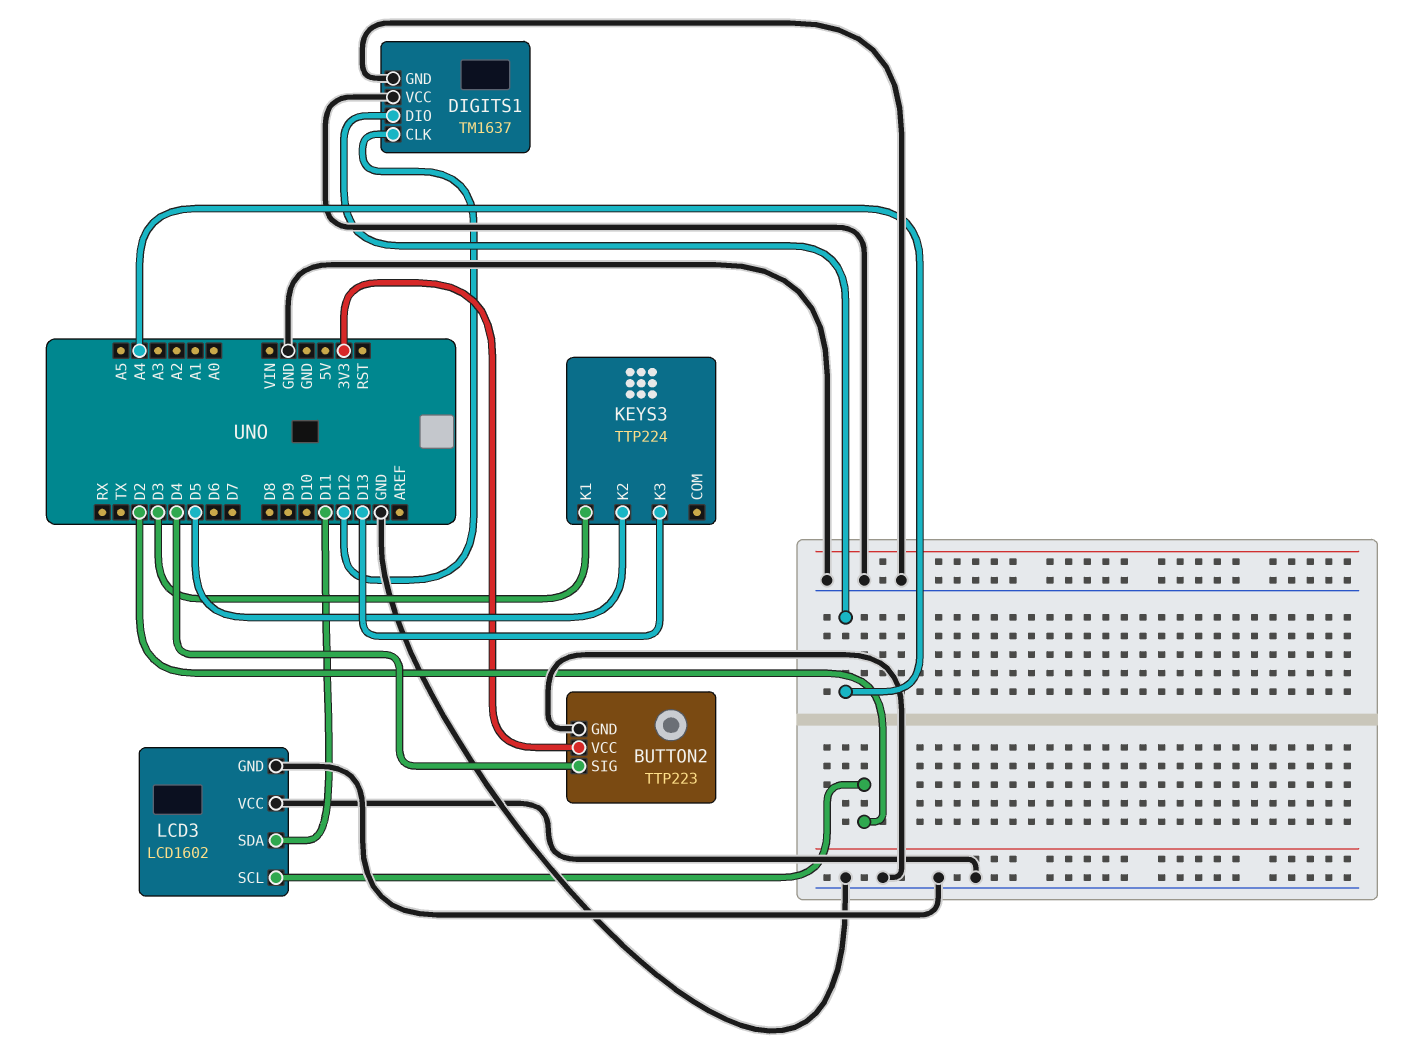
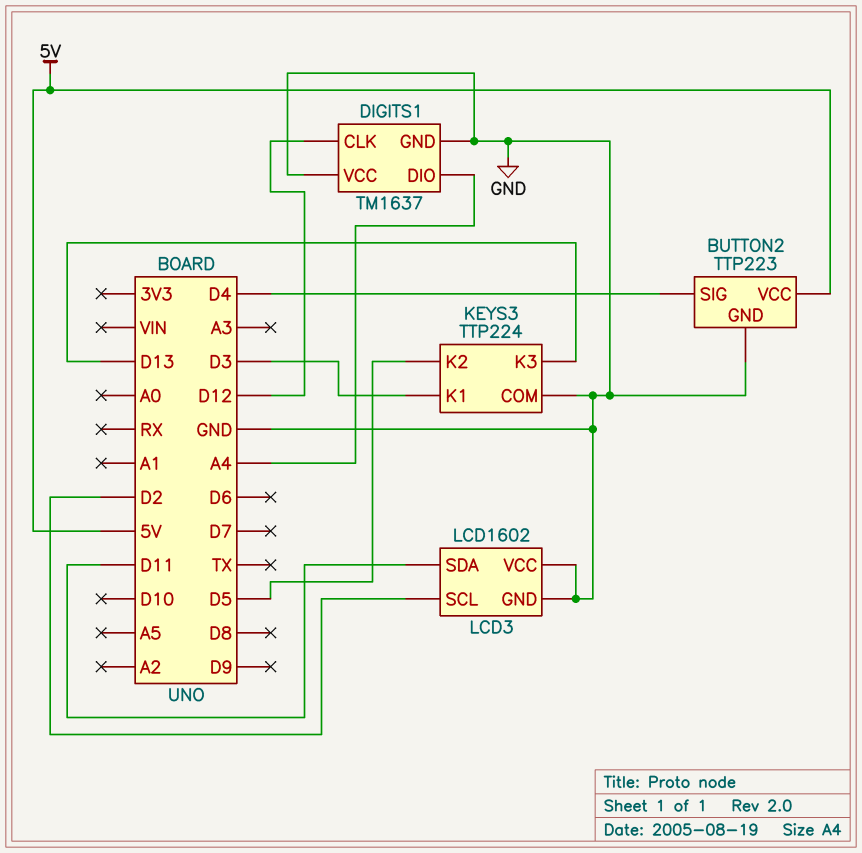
BUTTON2 pin VCC: 3V3 -> 5V
KEYS3 pin COM: none -> GND

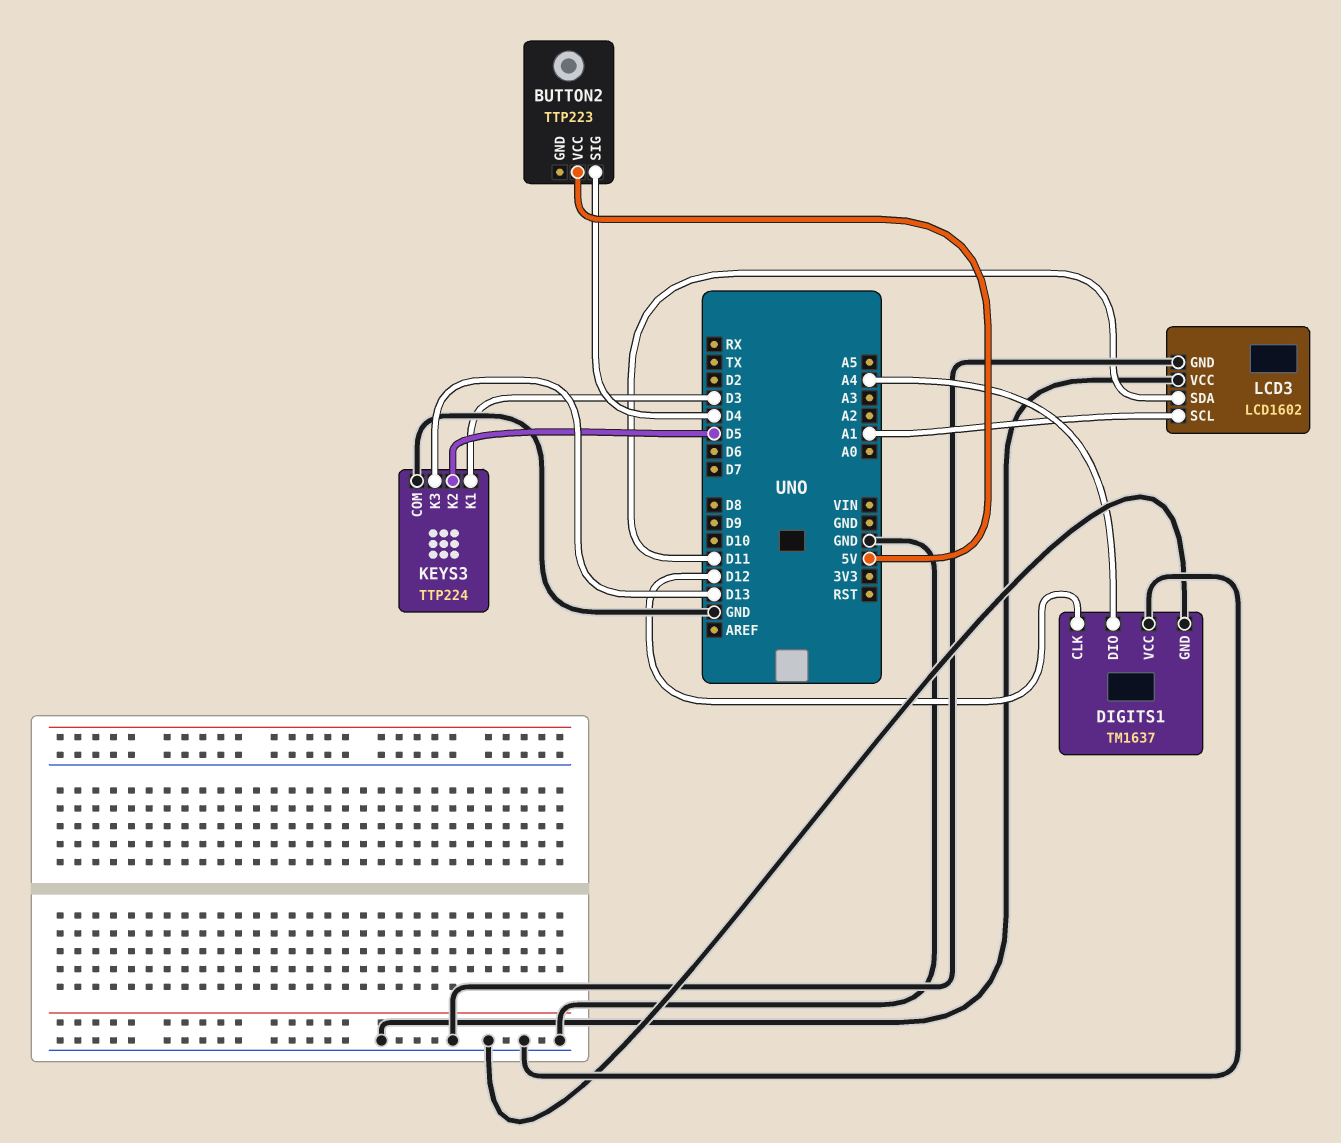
BUTTON2 pin GND: GND -> none
LCD3 pin SCL: D2 -> A1

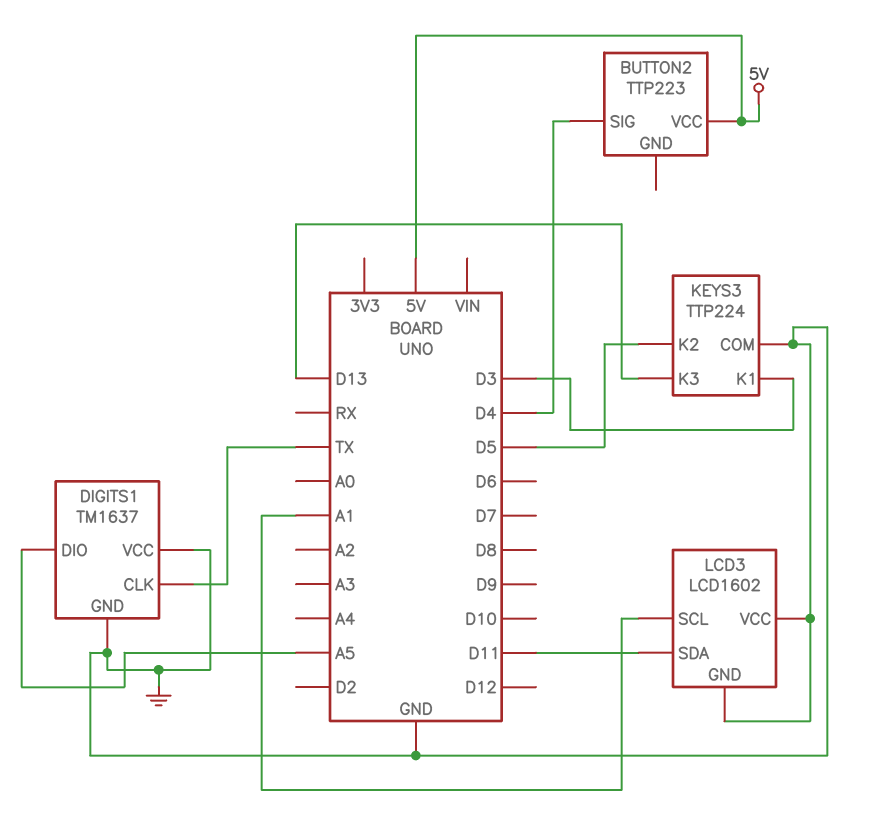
DIGITS1 pin CLK: D12 -> TX
DIGITS1 pin DIO: A4 -> A5

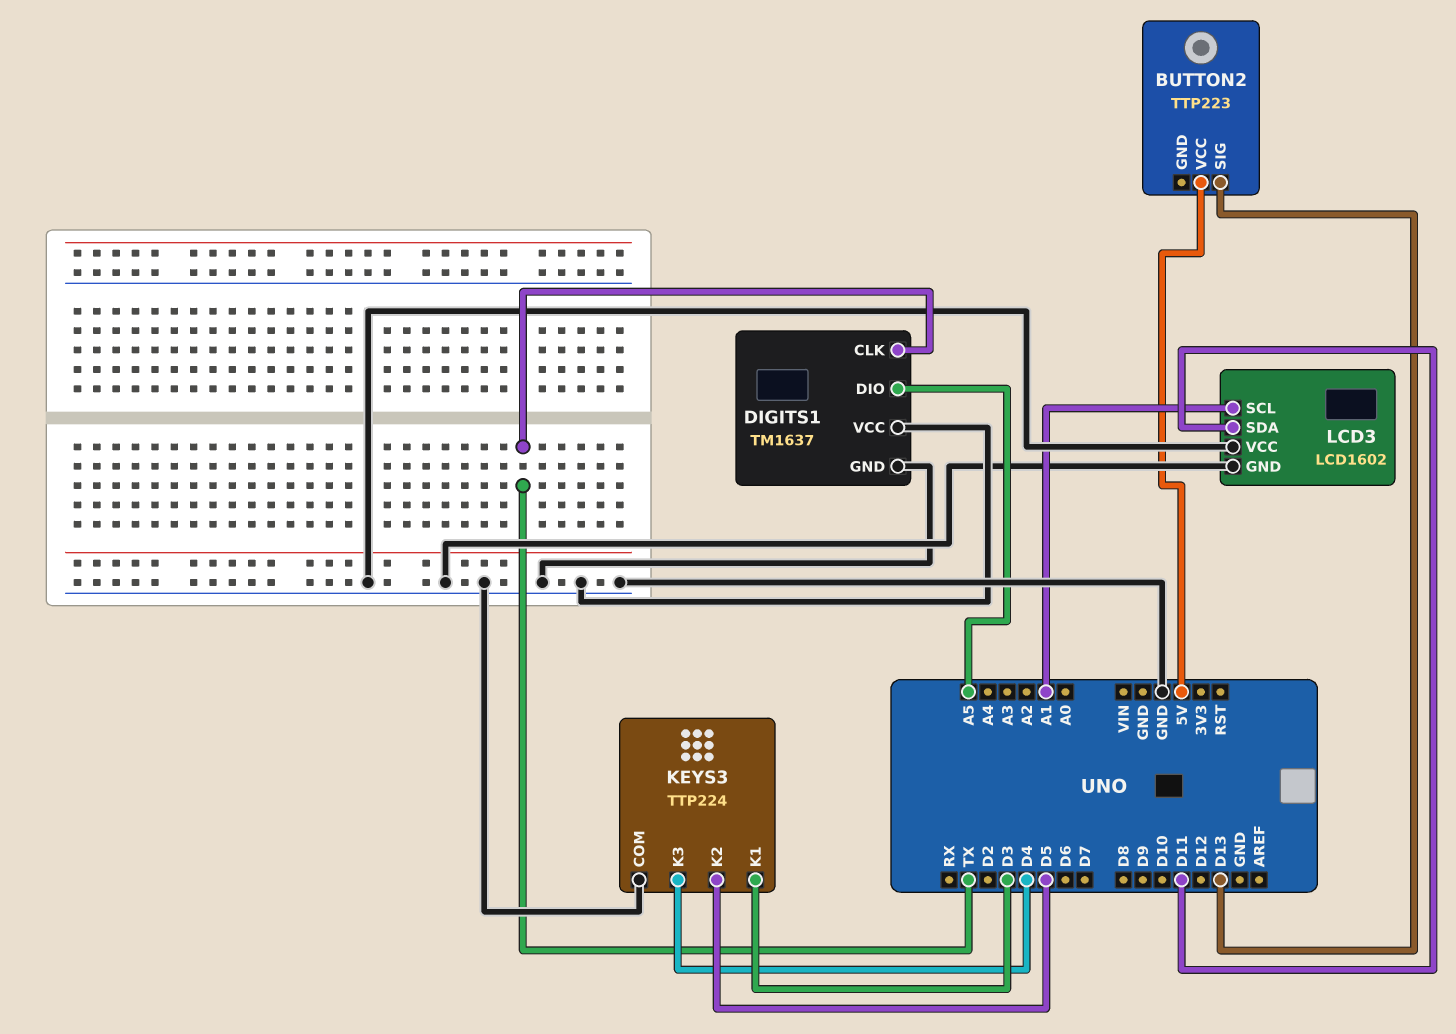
BUTTON2 pin SIG: D4 -> D13
KEYS3 pin K3: D13 -> D4

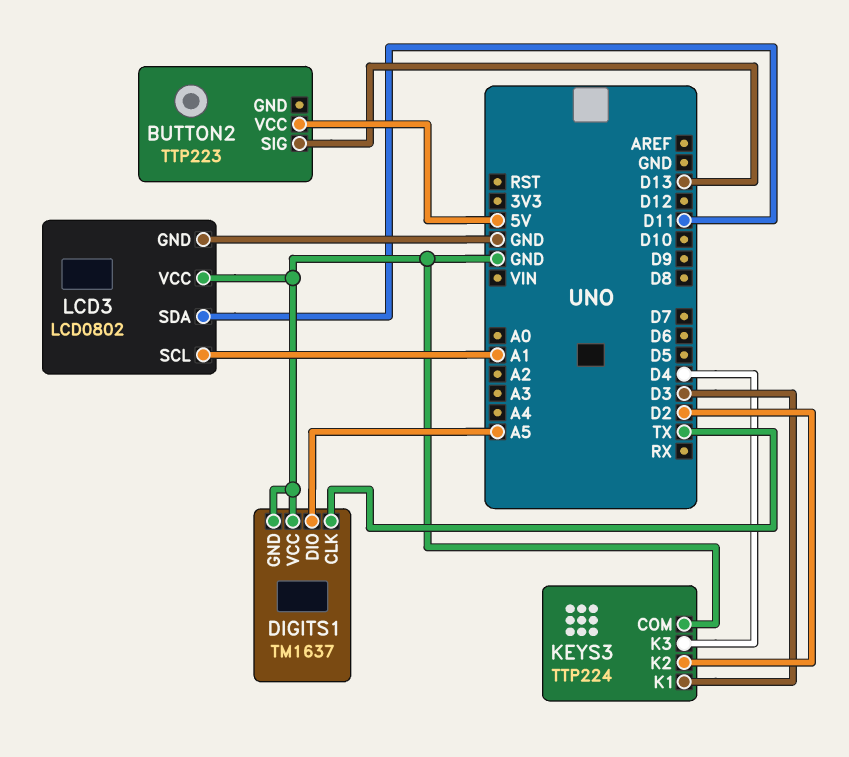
KEYS3 pin K2: D5 -> D2
LCD3: LCD1602 -> LCD0802

